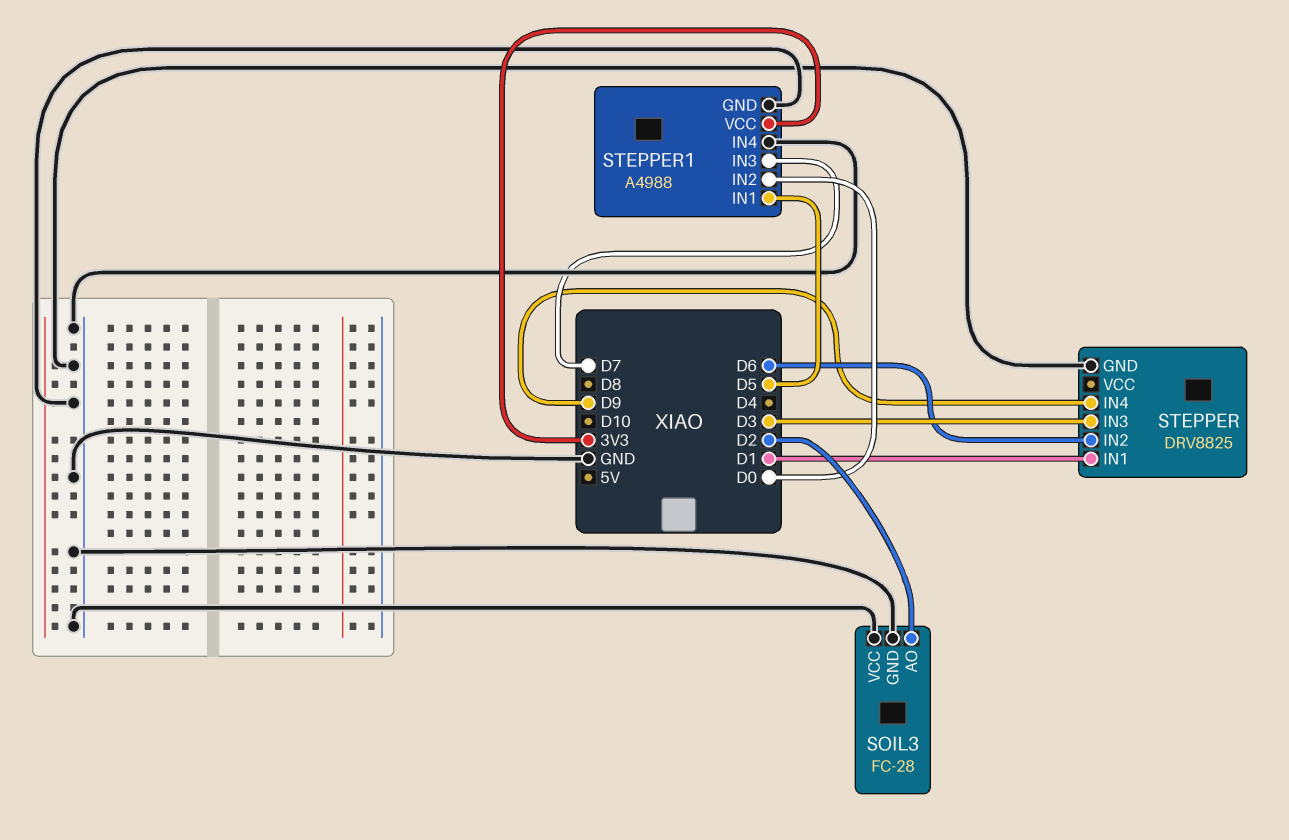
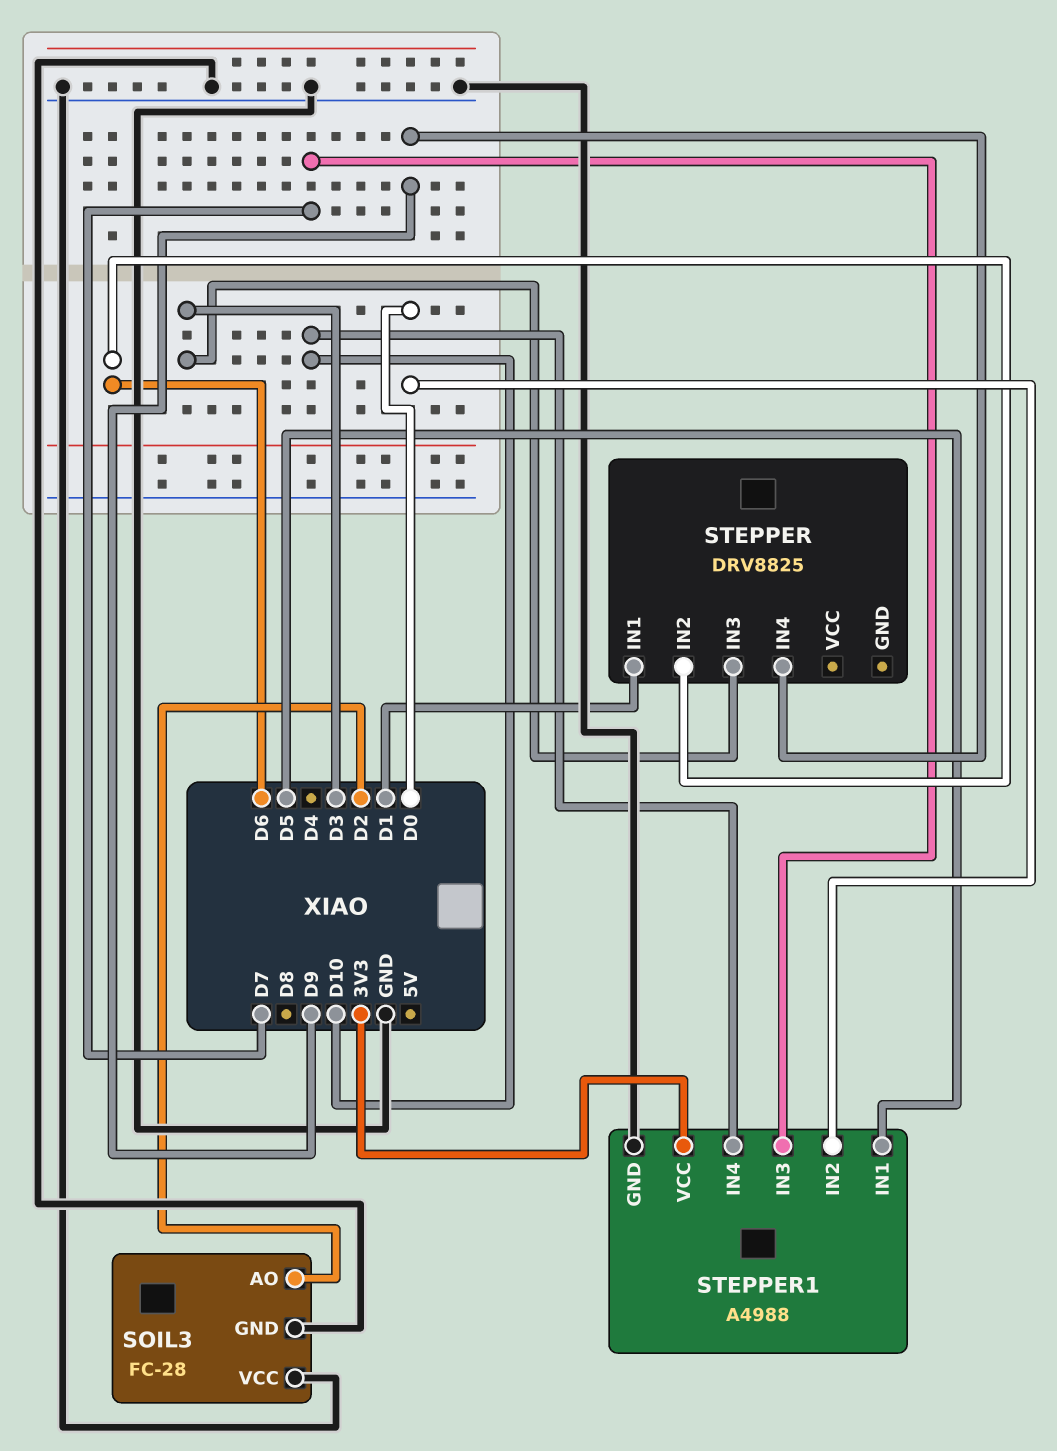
STEPPER pin GND: GND -> none
STEPPER1 pin IN4: GND -> D10

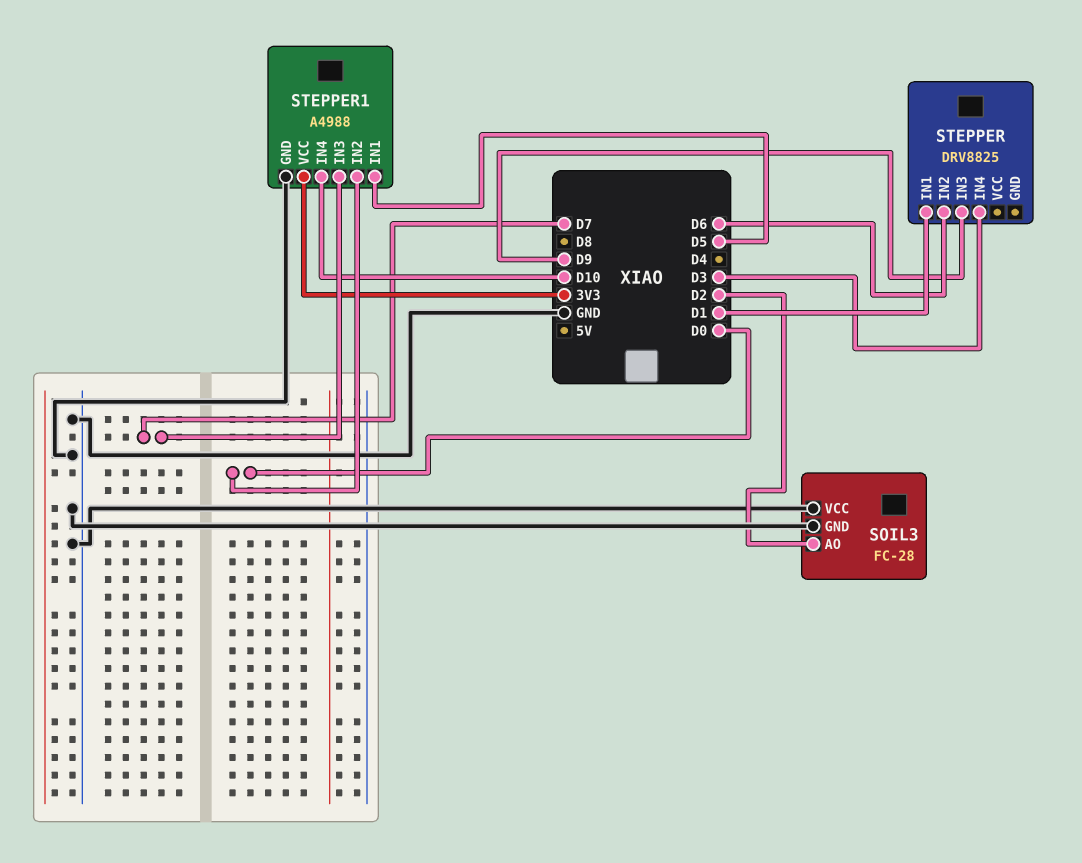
STEPPER pin IN3: D3 -> D9
STEPPER pin IN4: D9 -> D3

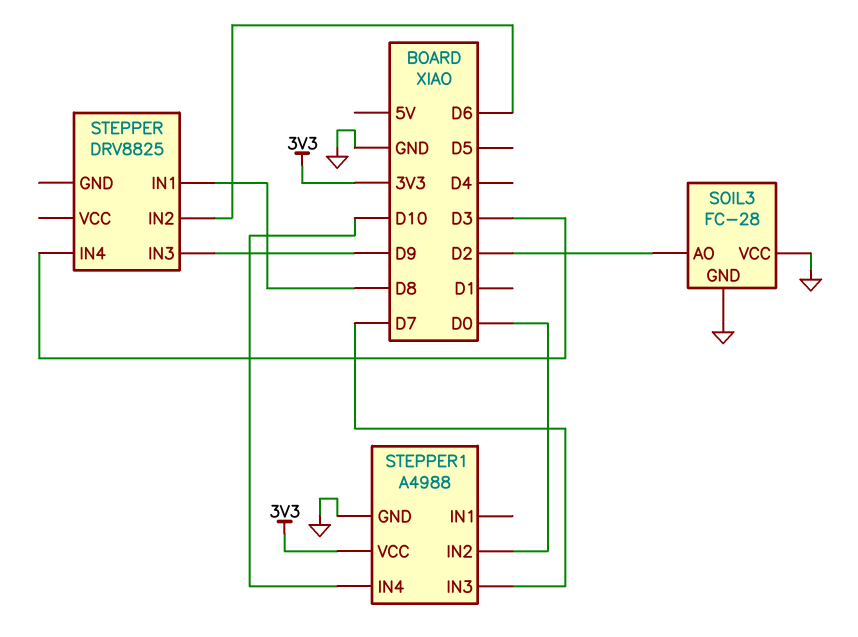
STEPPER pin IN1: D1 -> D8
STEPPER1 pin IN1: D5 -> none

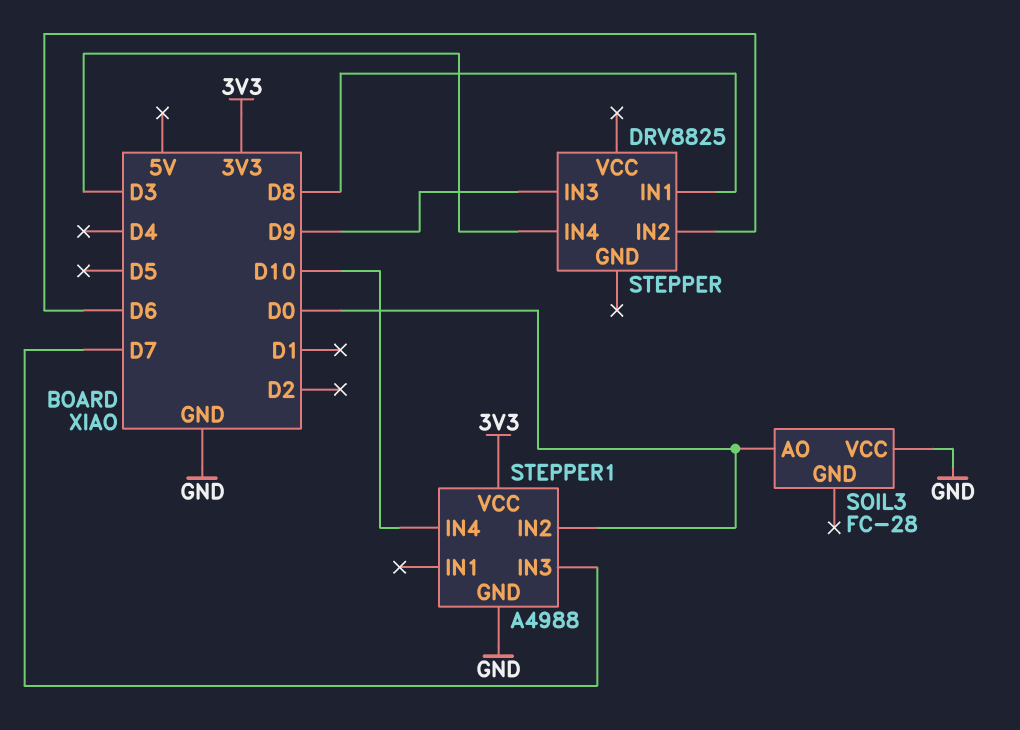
SOIL3 pin AO: D2 -> D0
SOIL3 pin GND: GND -> none

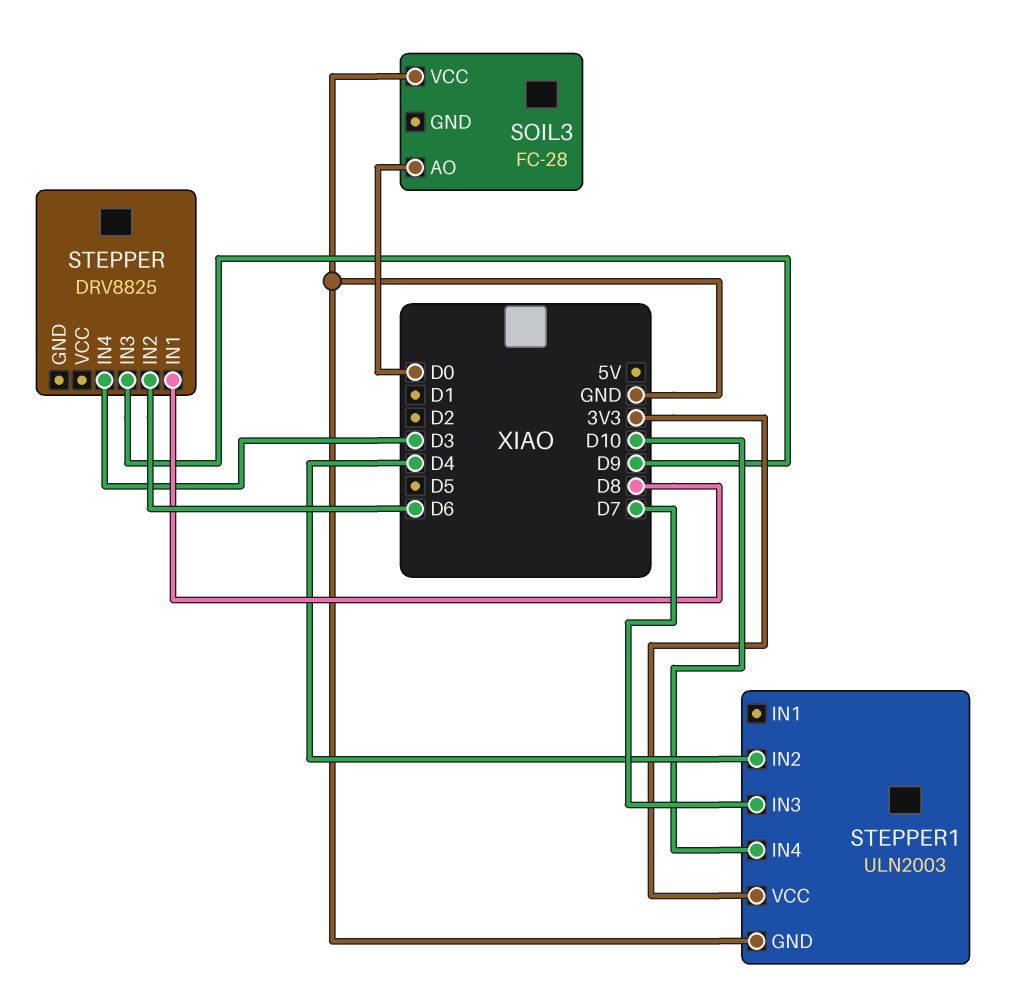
STEPPER1: A4988 -> ULN2003
STEPPER1 pin IN2: D0 -> D4

